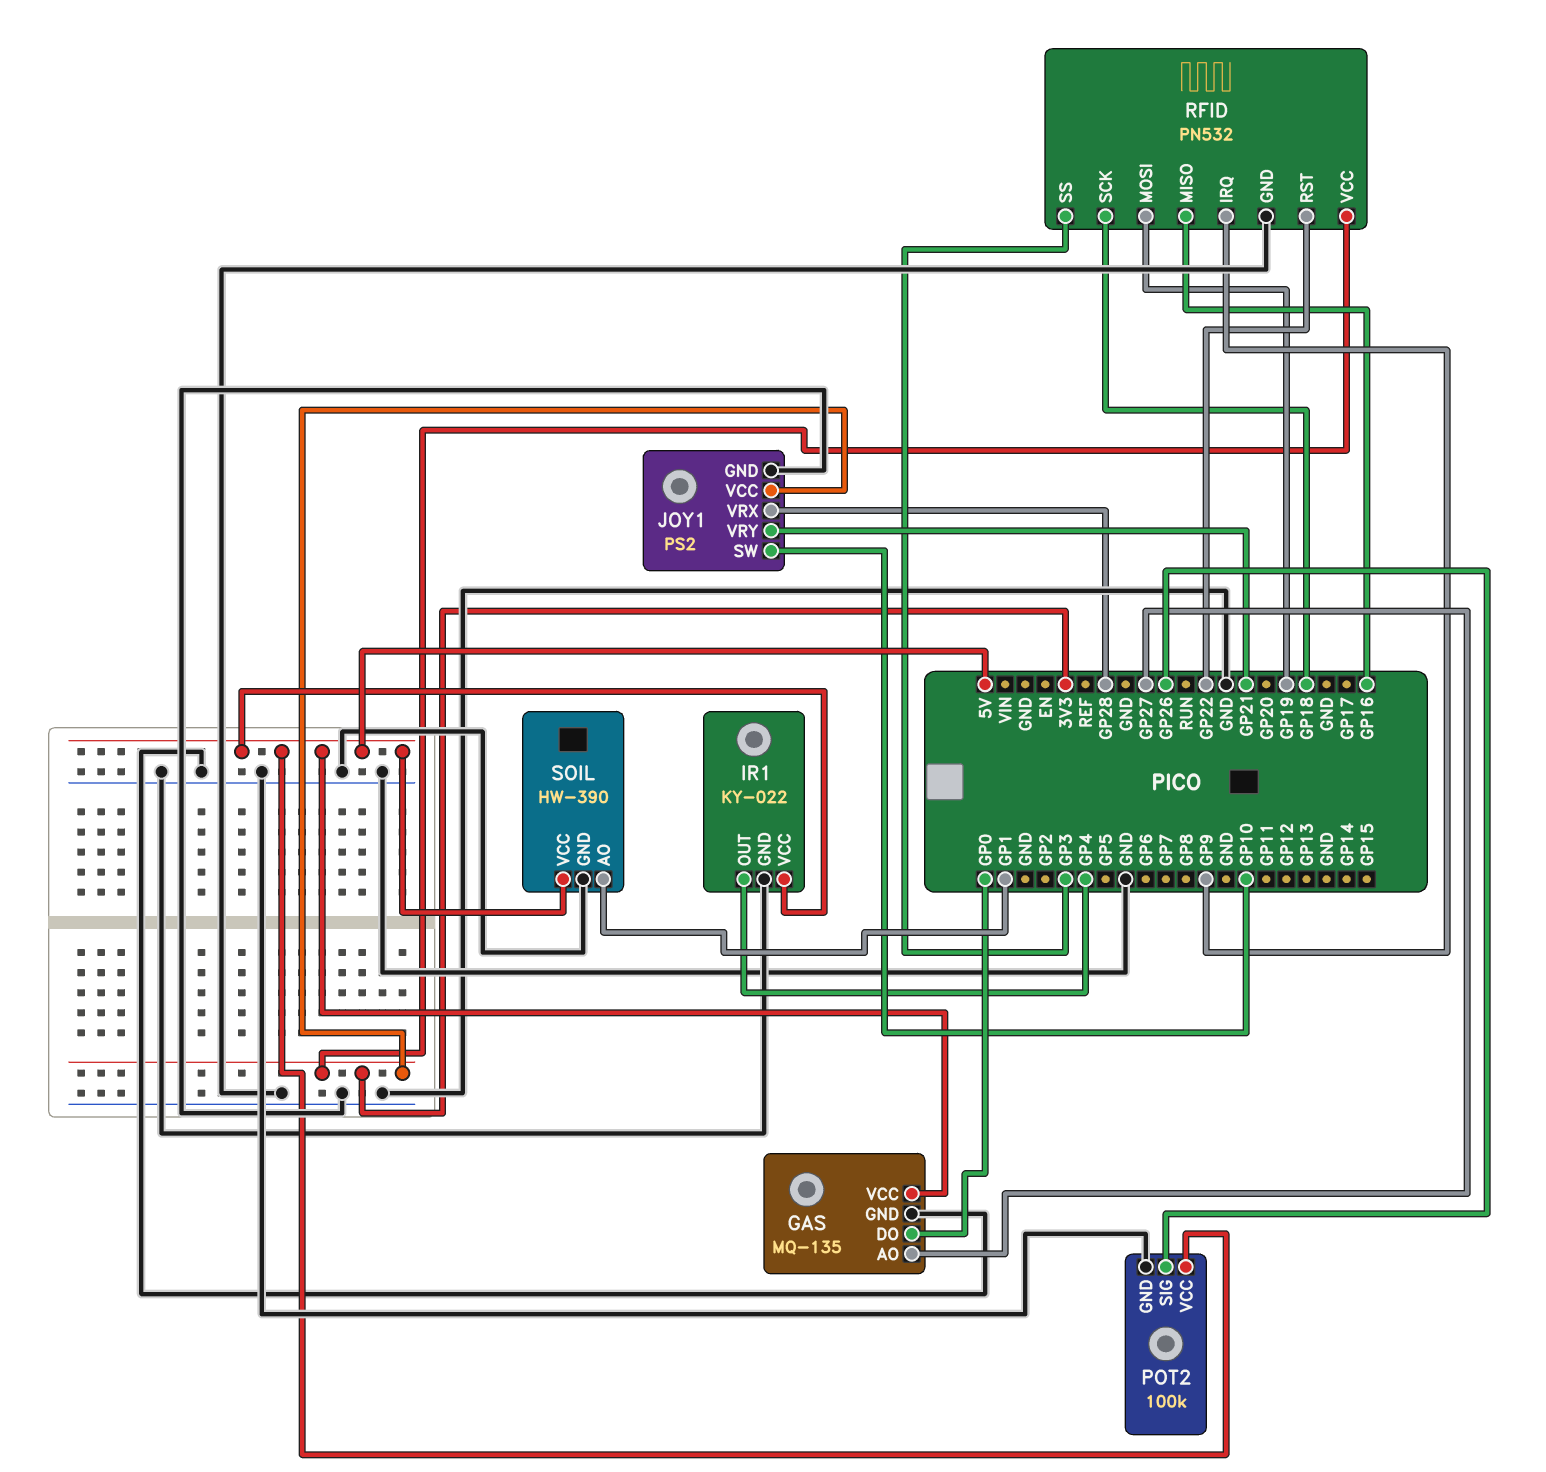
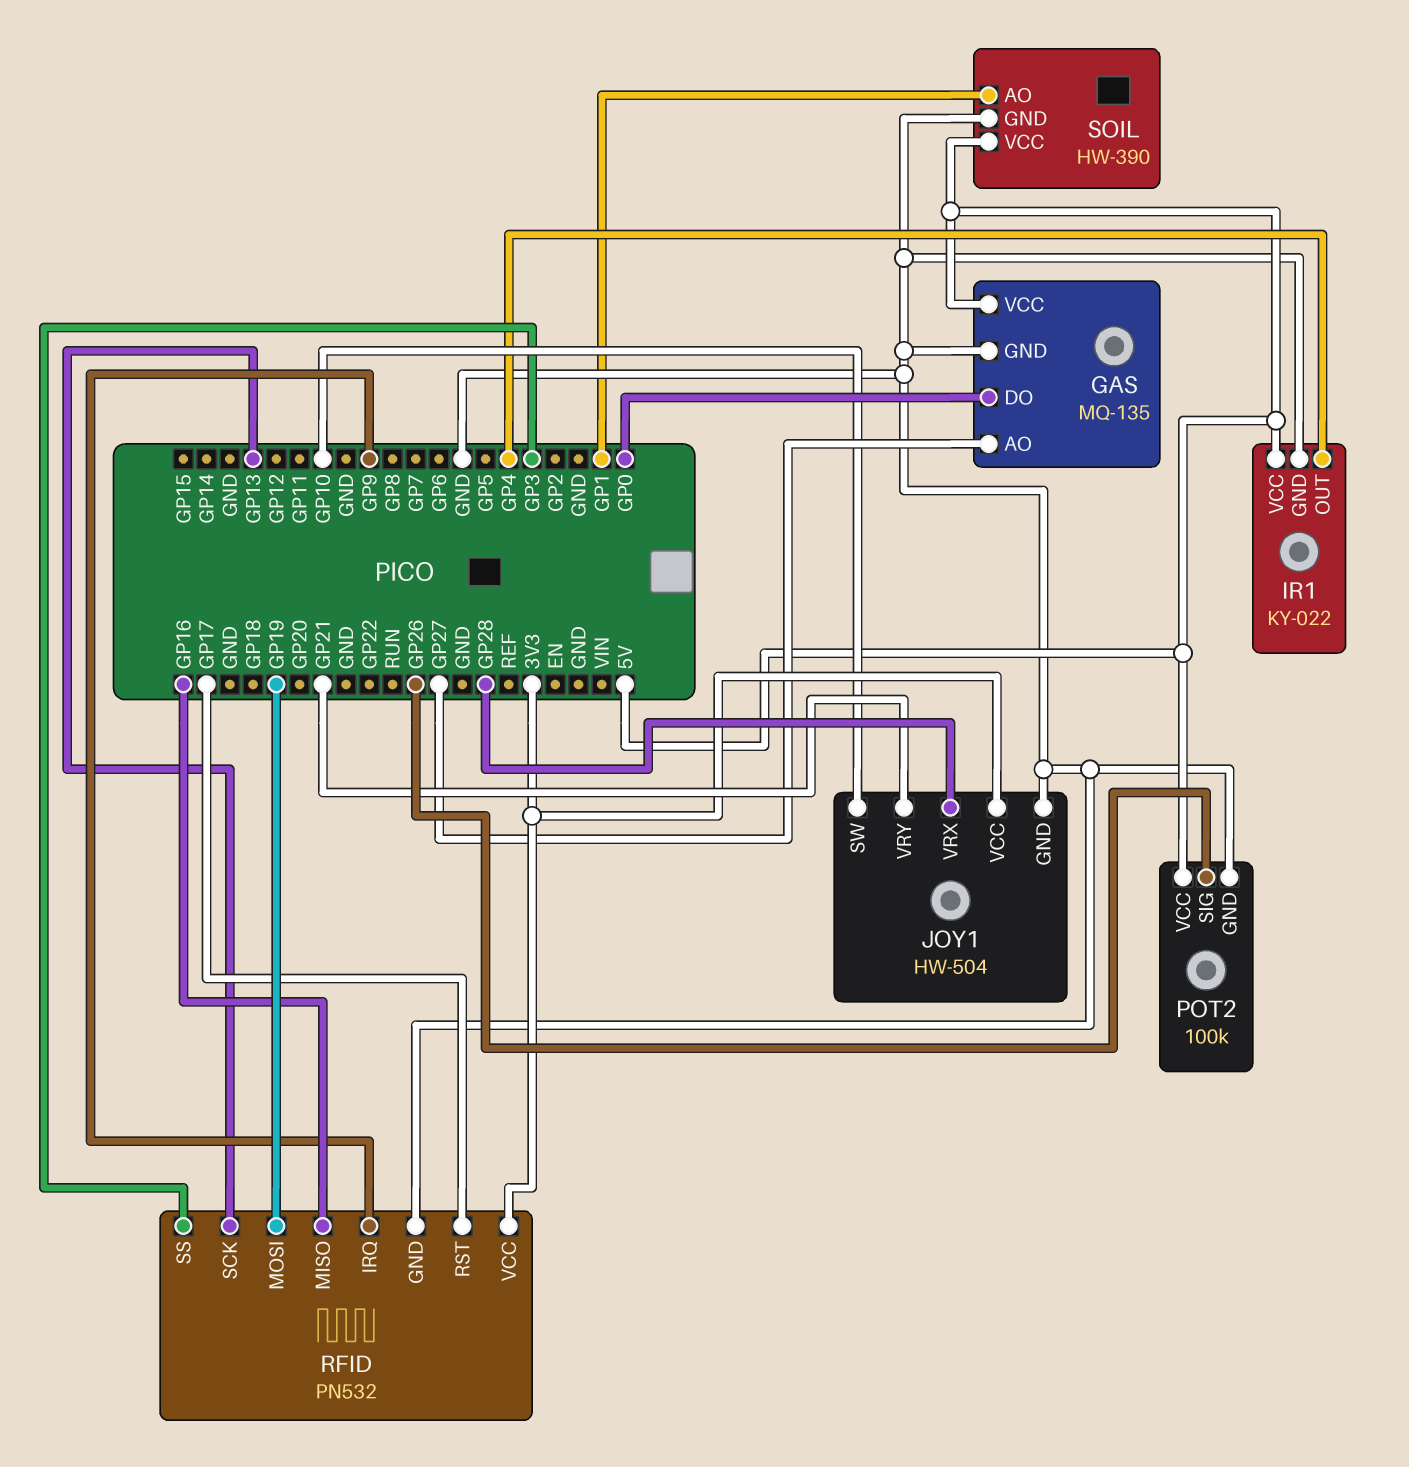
JOY1: PS2 -> HW-504
RFID pin RST: GP22 -> GP17
RFID pin SCK: GP18 -> GP13

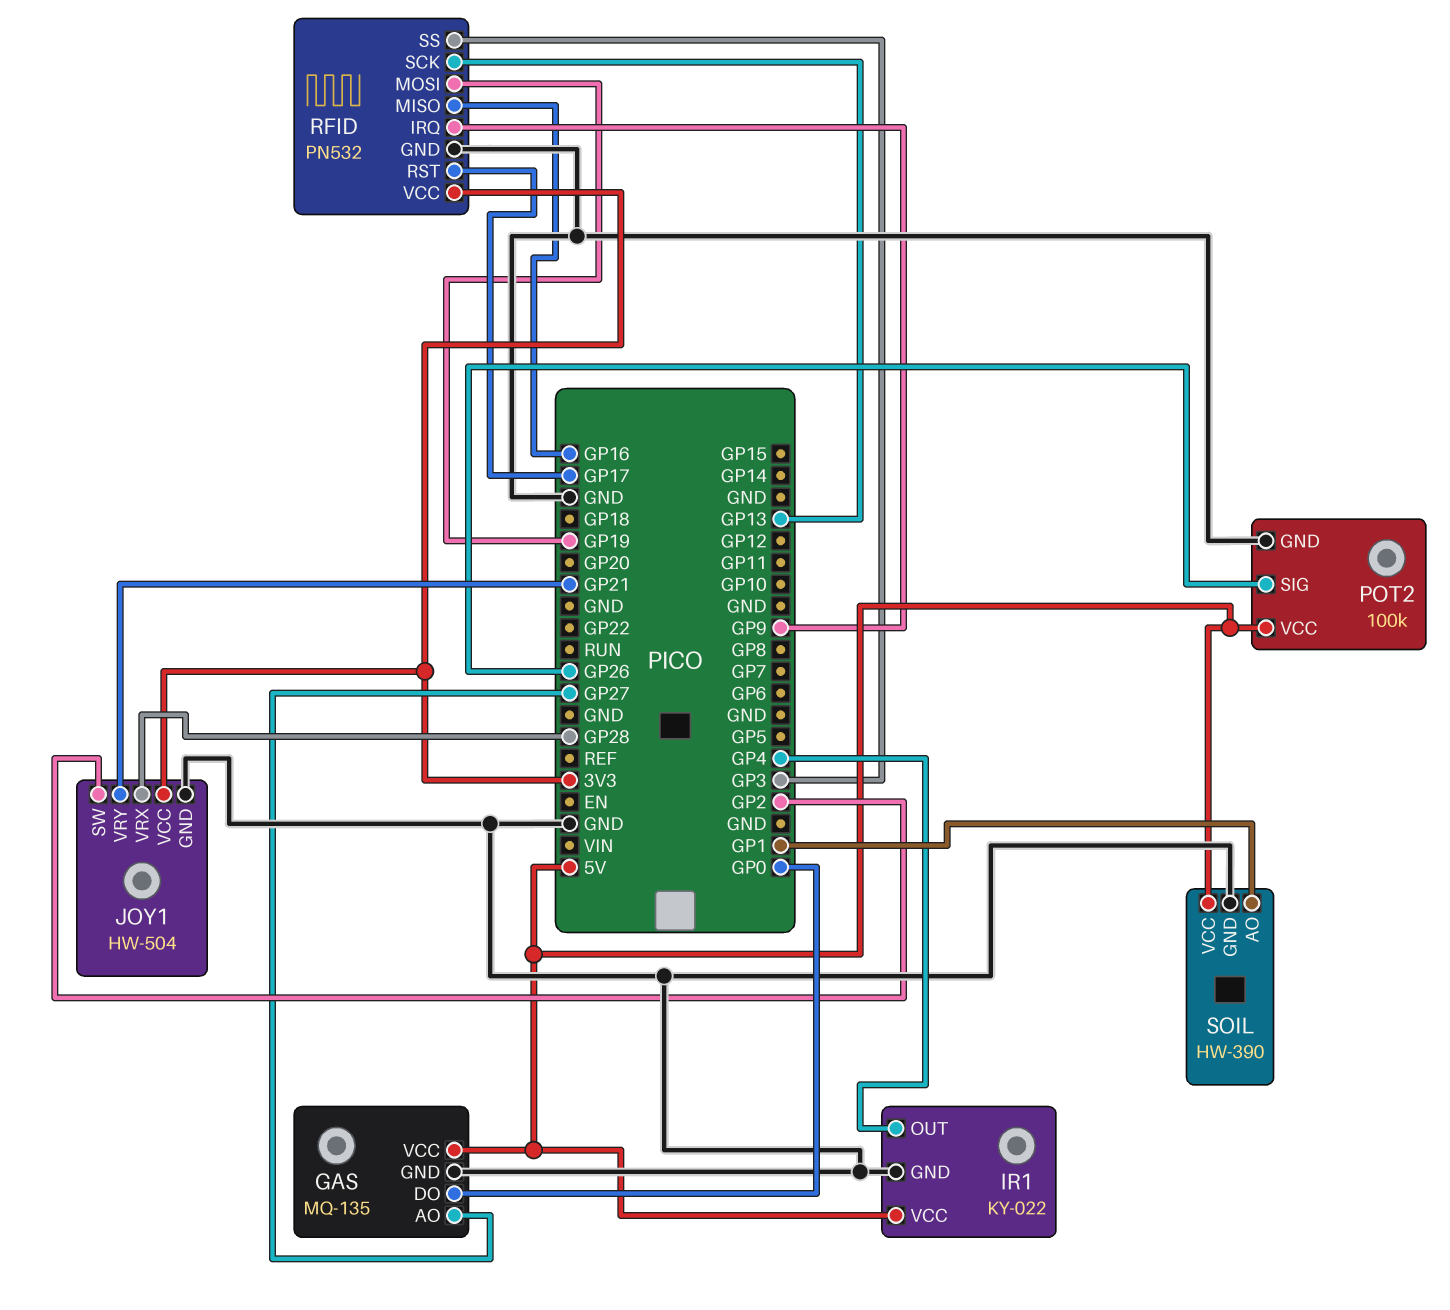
JOY1 pin SW: GP10 -> GP2

